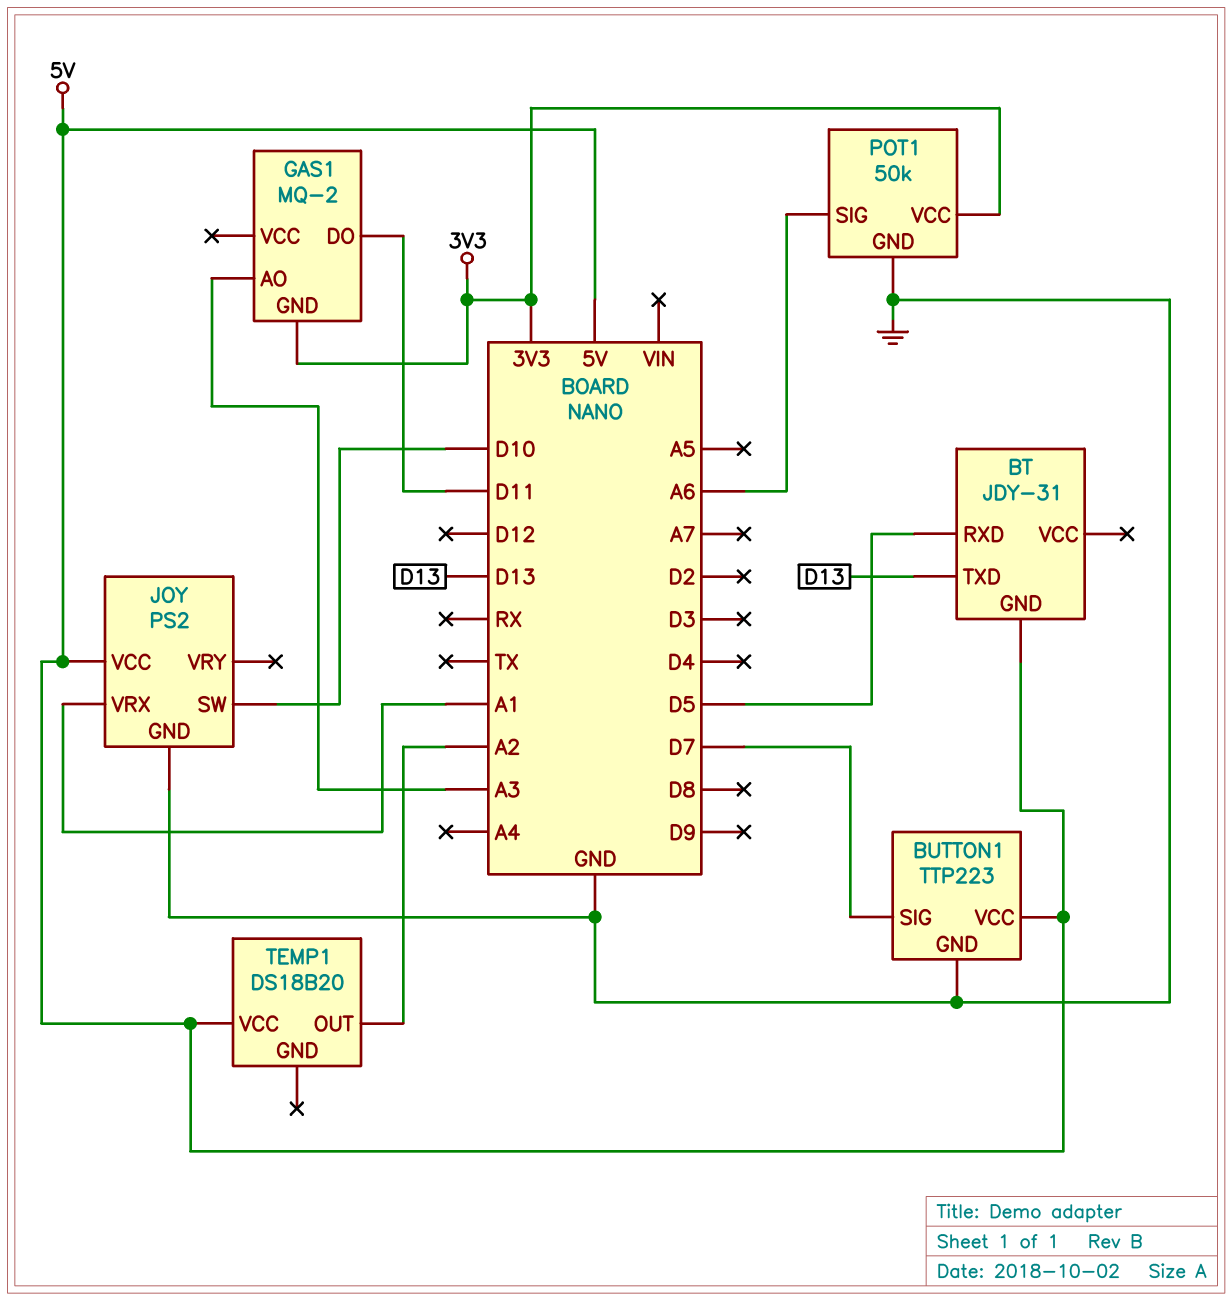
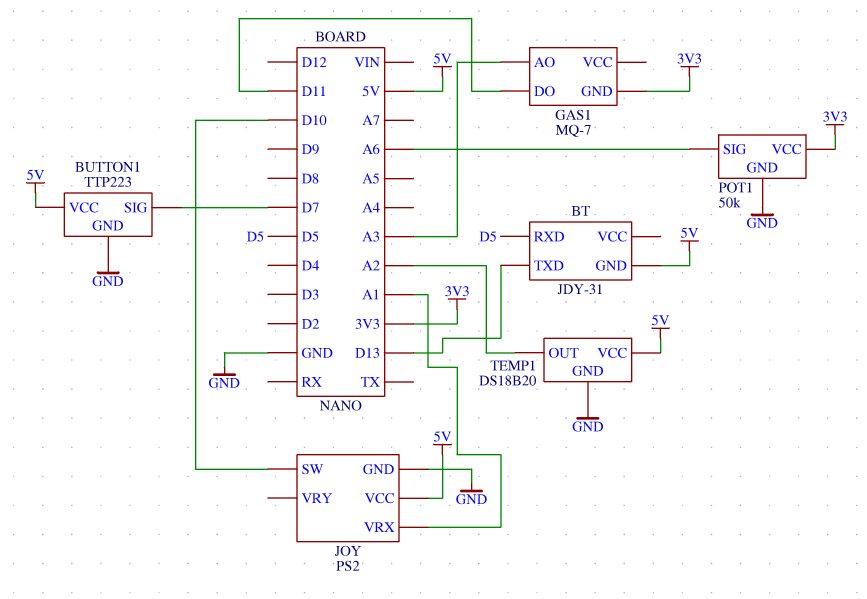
GAS1: MQ-2 -> MQ-7
TEMP1 pin GND: none -> GND

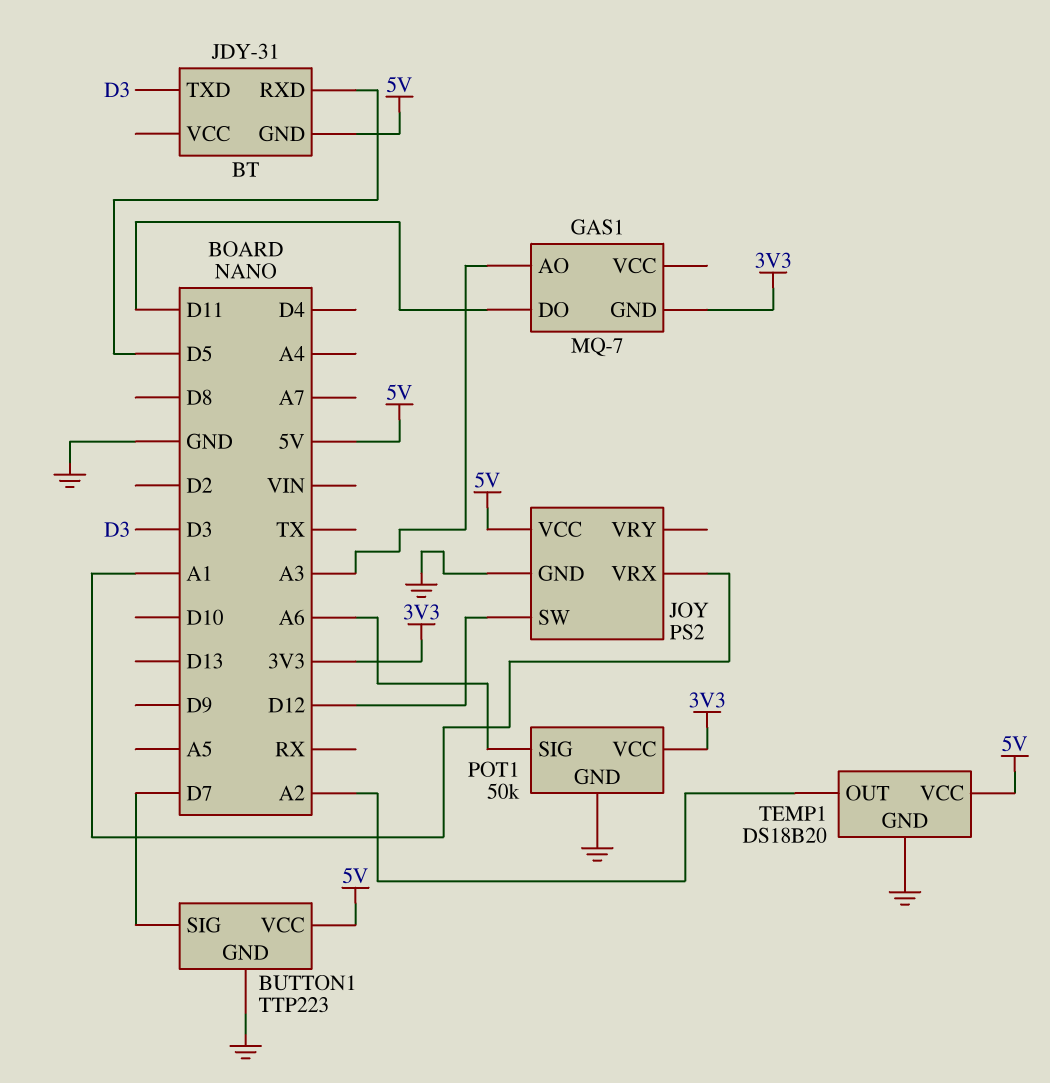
BT pin TXD: D13 -> D3
JOY pin SW: D10 -> D12

